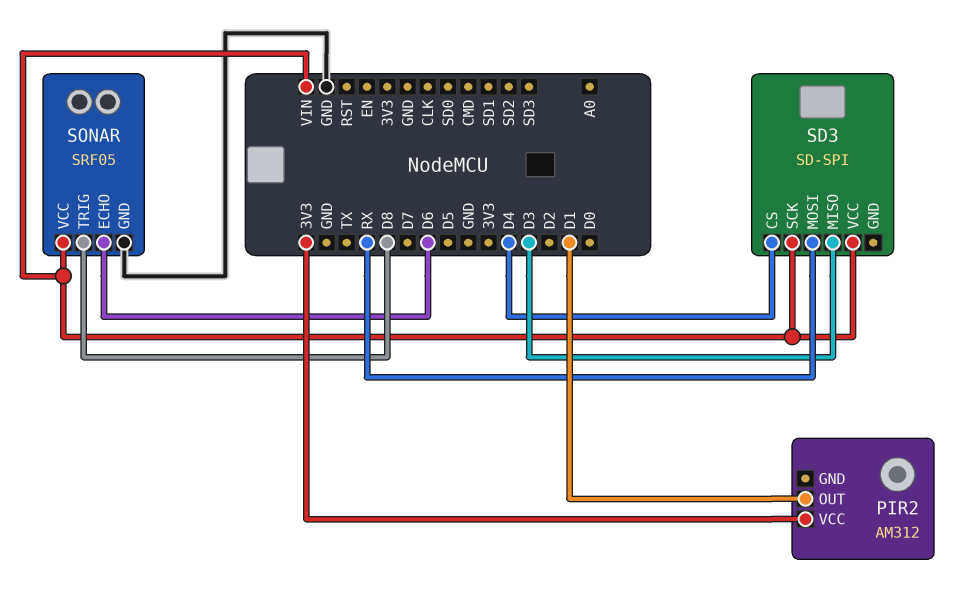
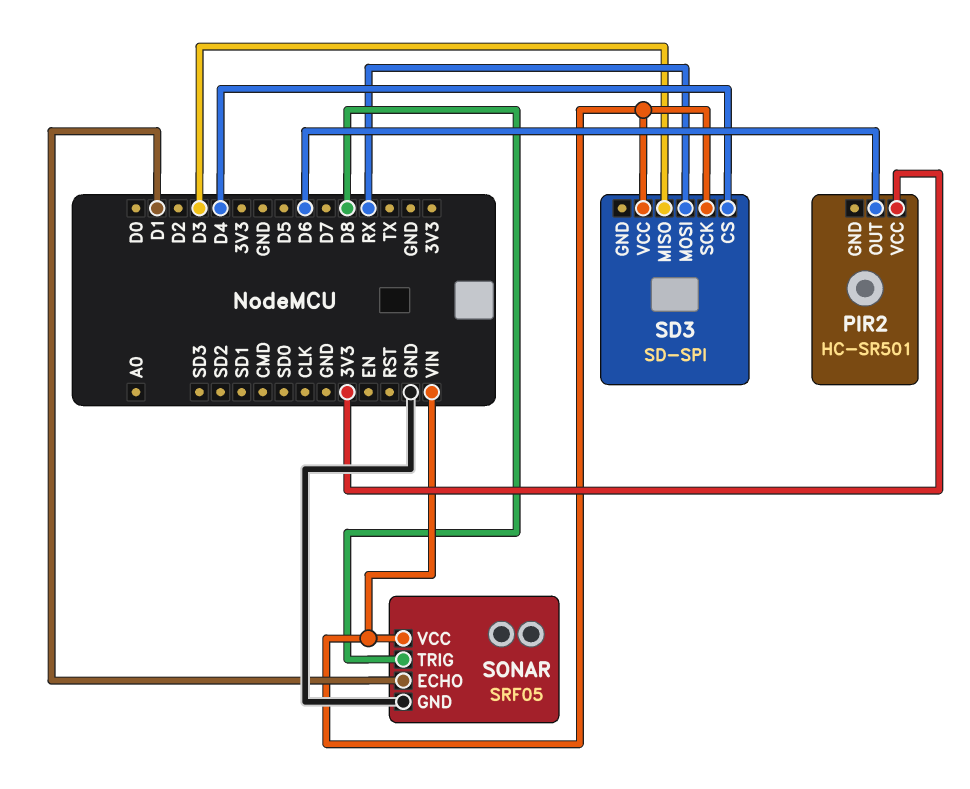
PIR2: AM312 -> HC-SR501
PIR2 pin OUT: D1 -> D6
SONAR pin ECHO: D6 -> D1

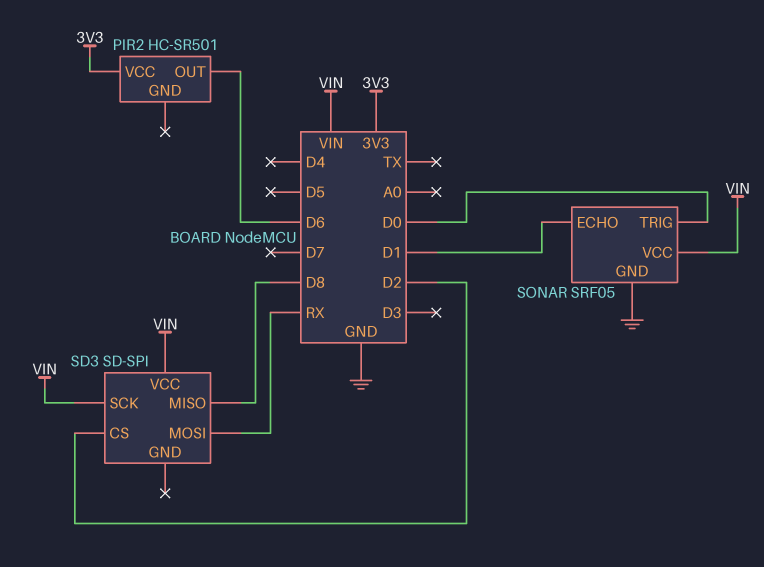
SD3 pin CS: D4 -> D2
SD3 pin MISO: D3 -> D8
SONAR pin TRIG: D8 -> D0

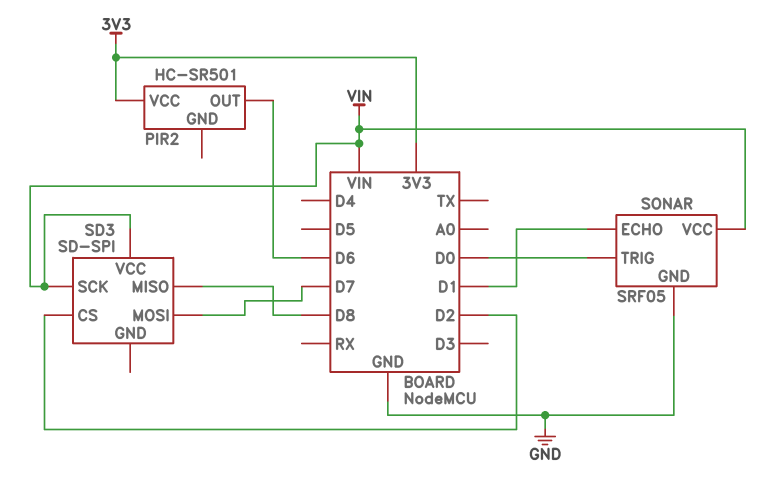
SD3 pin MOSI: RX -> D7

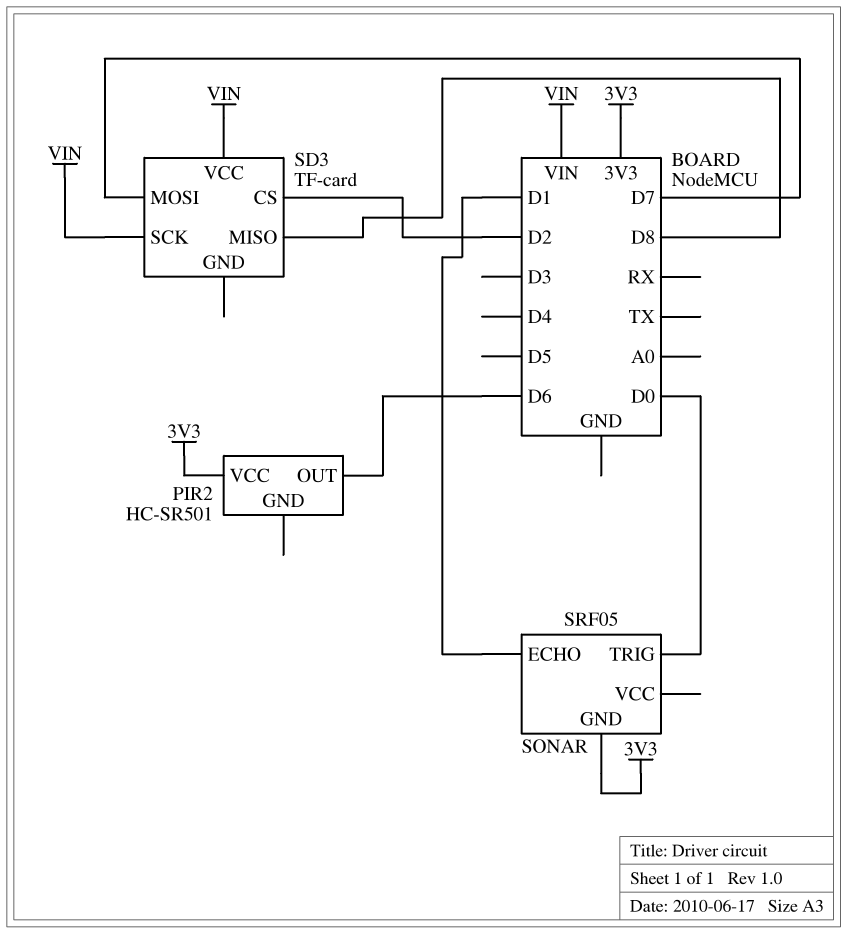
SD3: SD-SPI -> TF-card
SONAR pin GND: GND -> 3V3
SONAR pin VCC: VIN -> none

